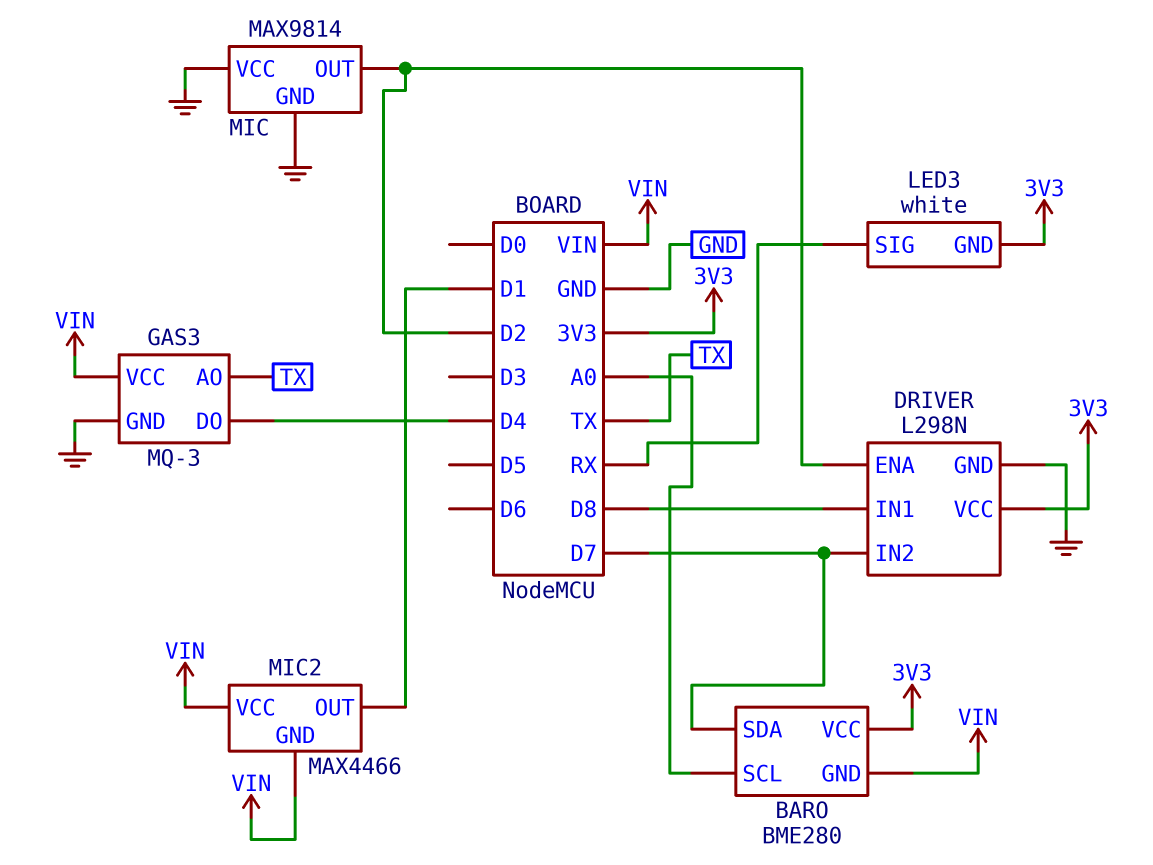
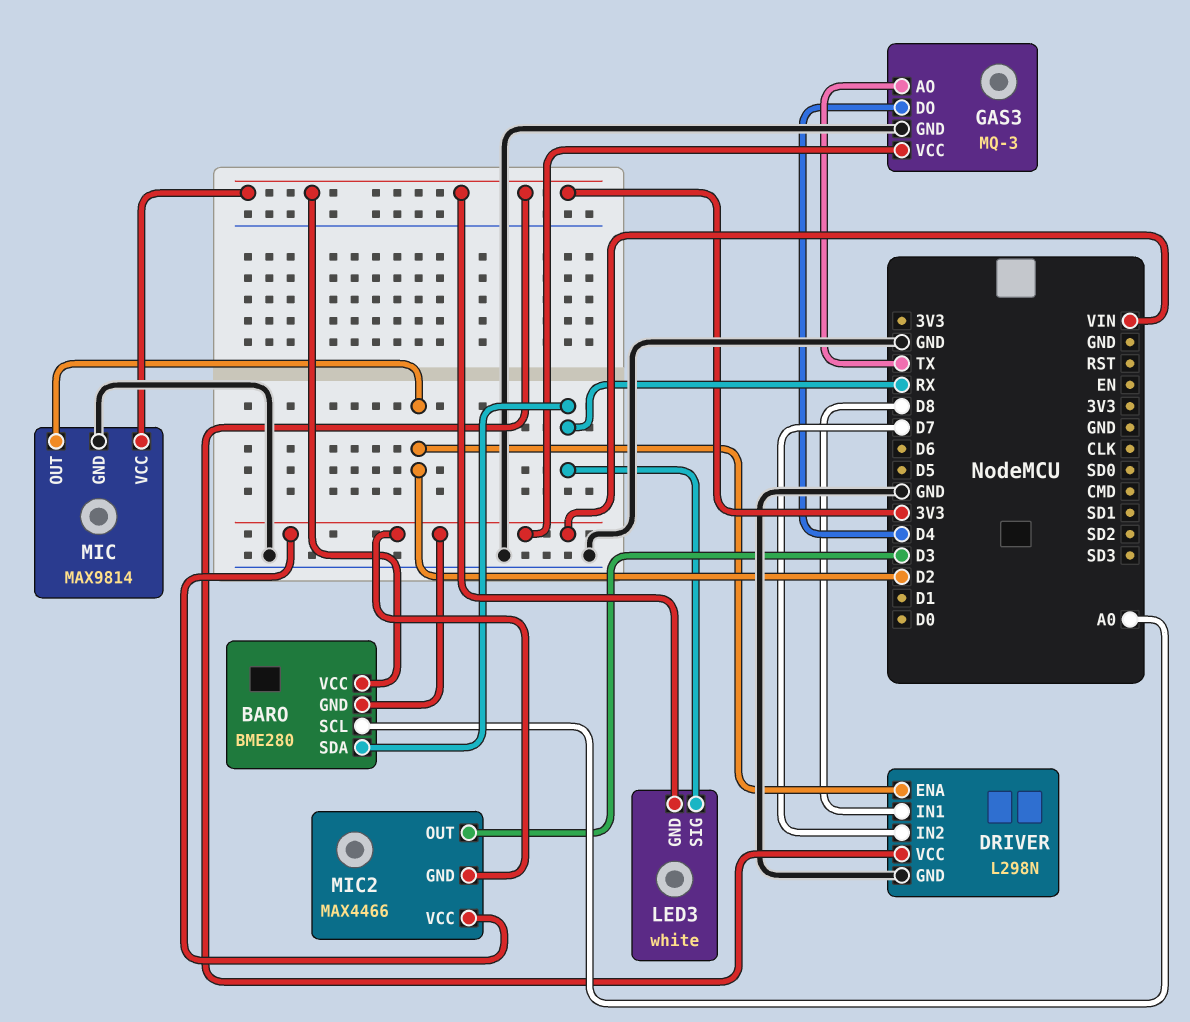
BARO pin SDA: D7 -> RX
MIC pin VCC: GND -> 3V3
MIC2 pin OUT: D1 -> D3

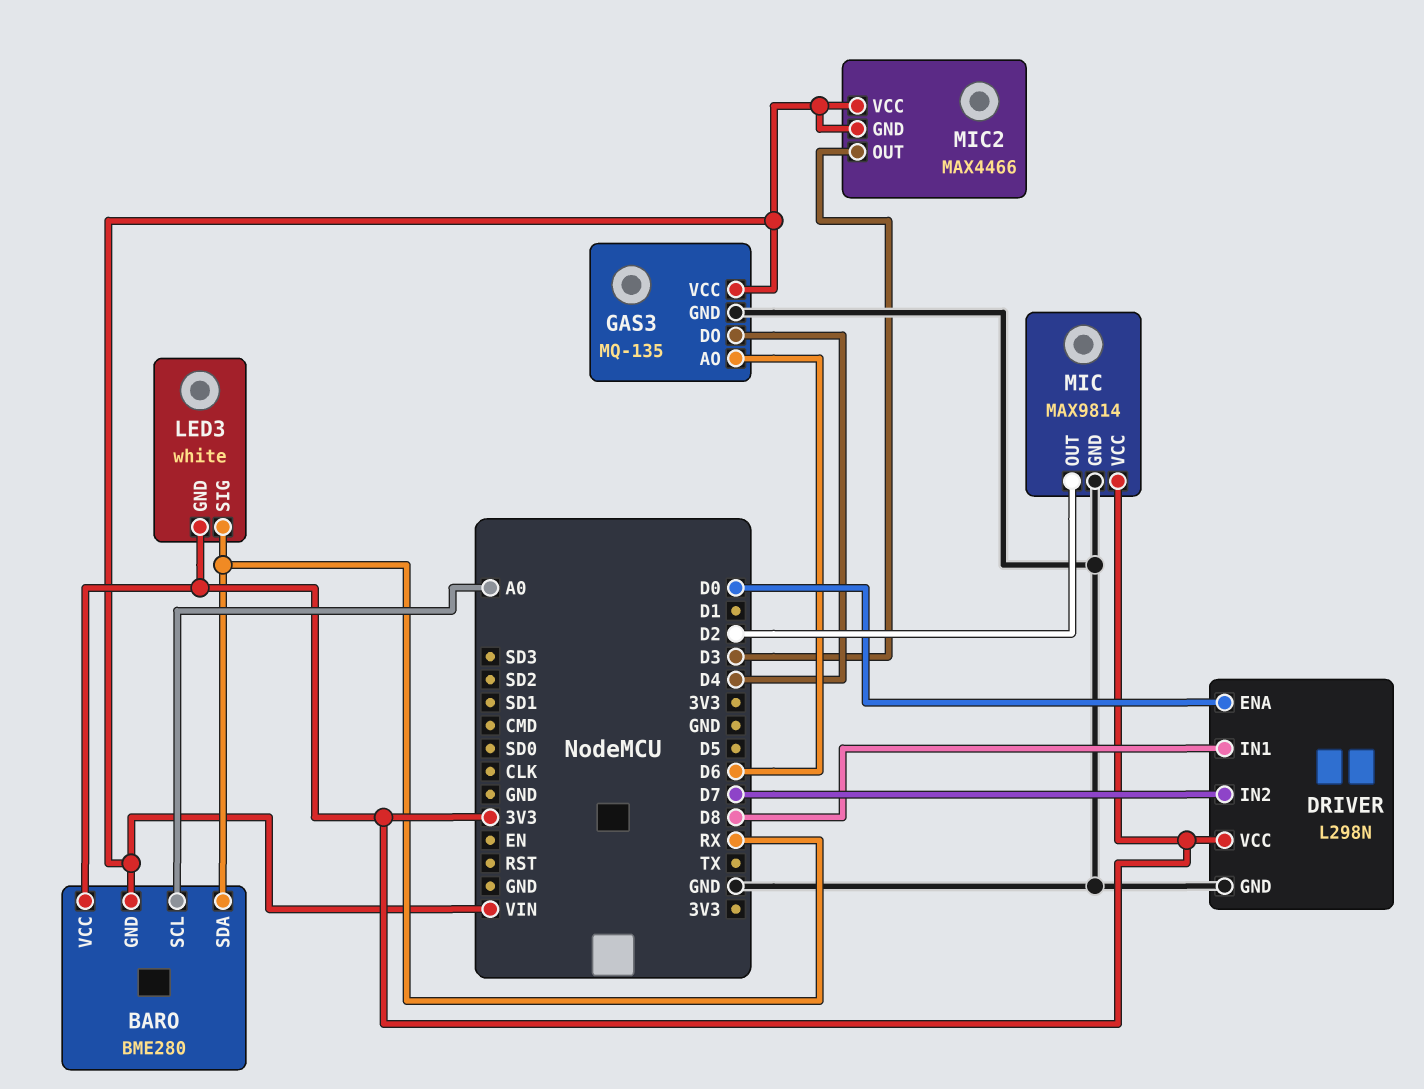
DRIVER pin ENA: D2 -> D0
GAS3: MQ-3 -> MQ-135
GAS3 pin AO: TX -> D6

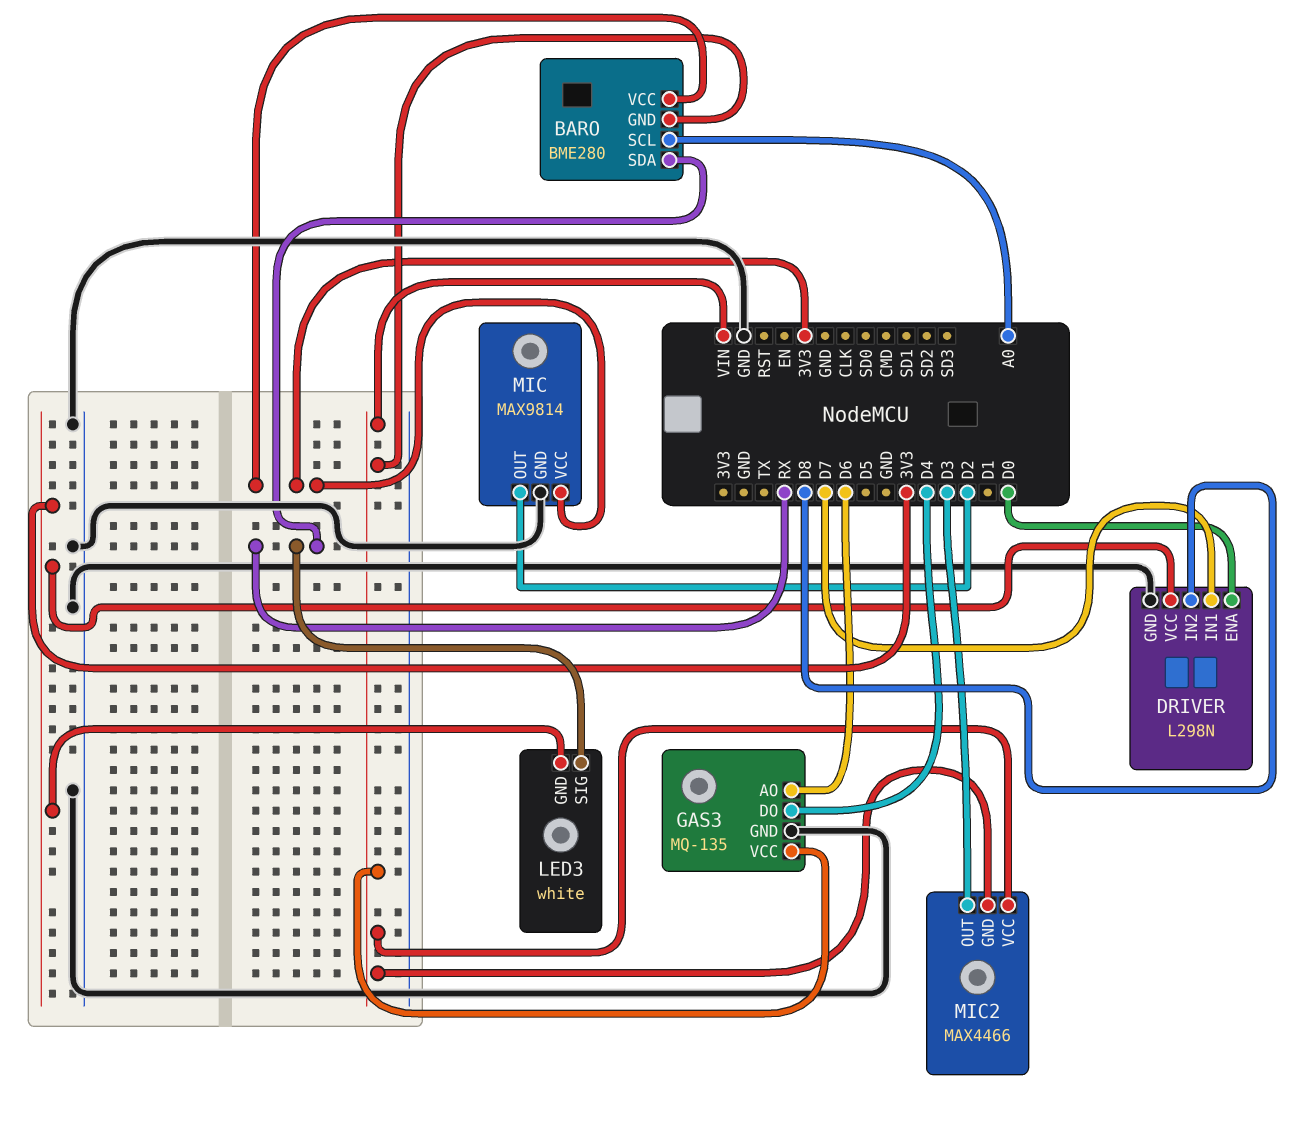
DRIVER pin IN1: D8 -> D7
DRIVER pin IN2: D7 -> D8

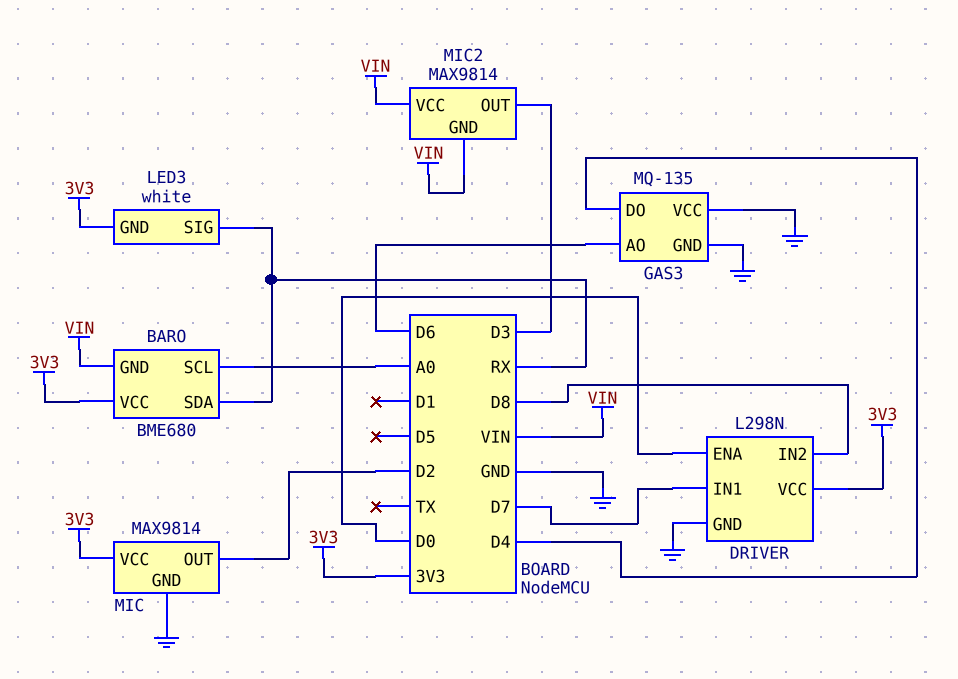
BARO: BME280 -> BME680
GAS3 pin VCC: VIN -> GND
MIC2: MAX4466 -> MAX9814

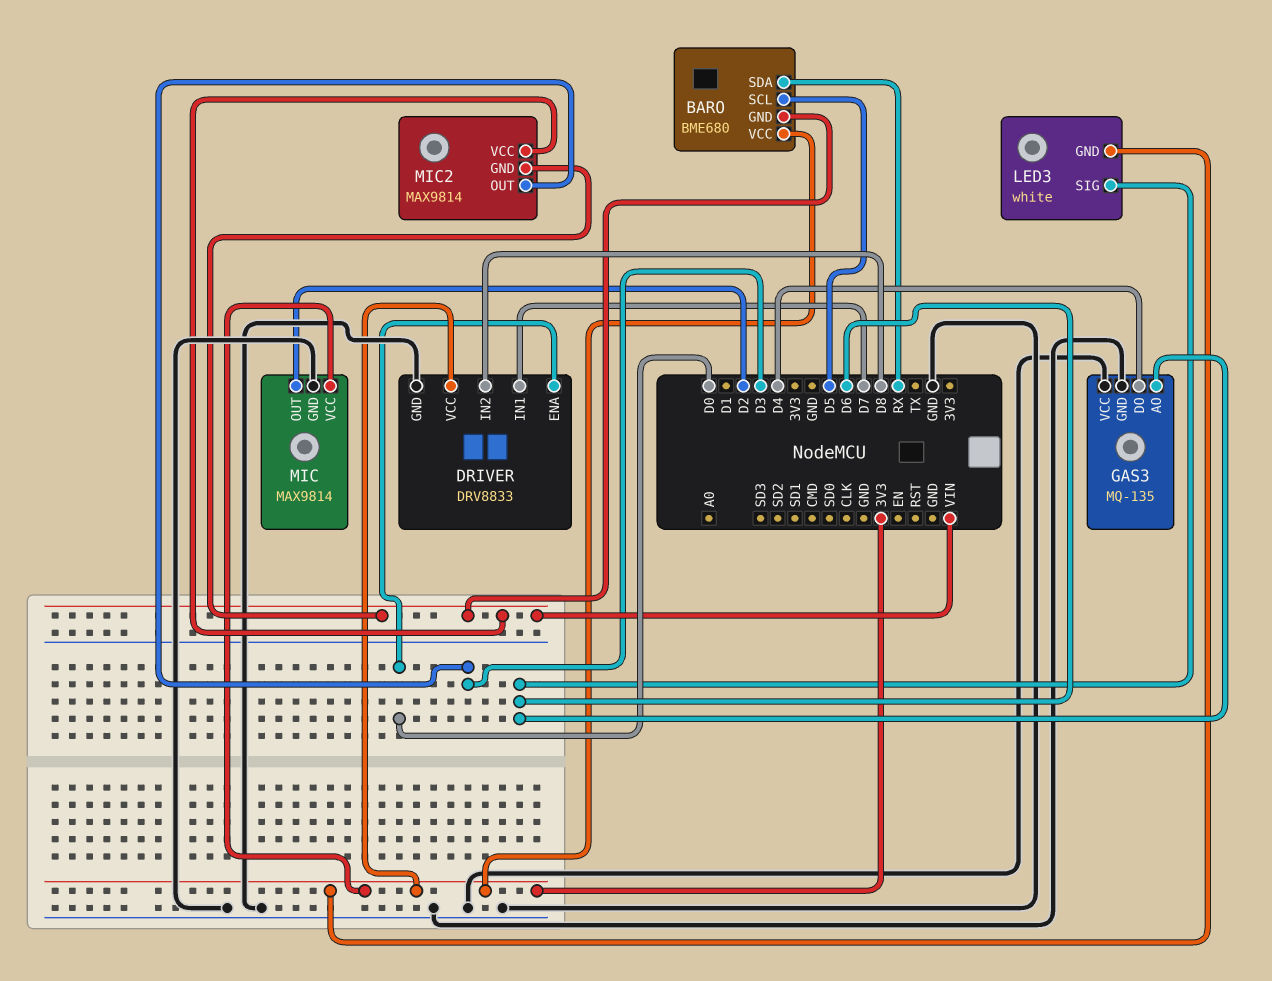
BARO pin SCL: A0 -> D5
DRIVER: L298N -> DRV8833
LED3 pin SIG: RX -> D6

